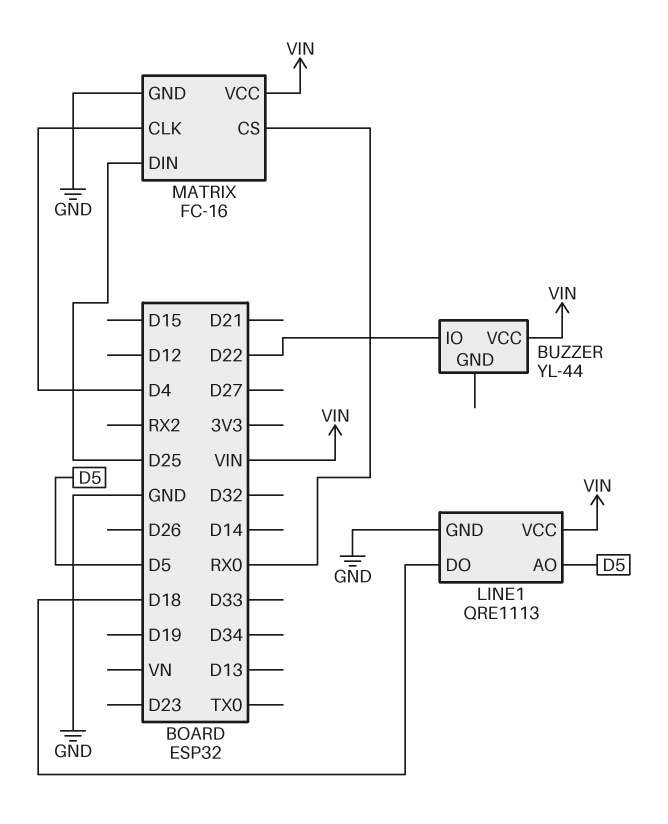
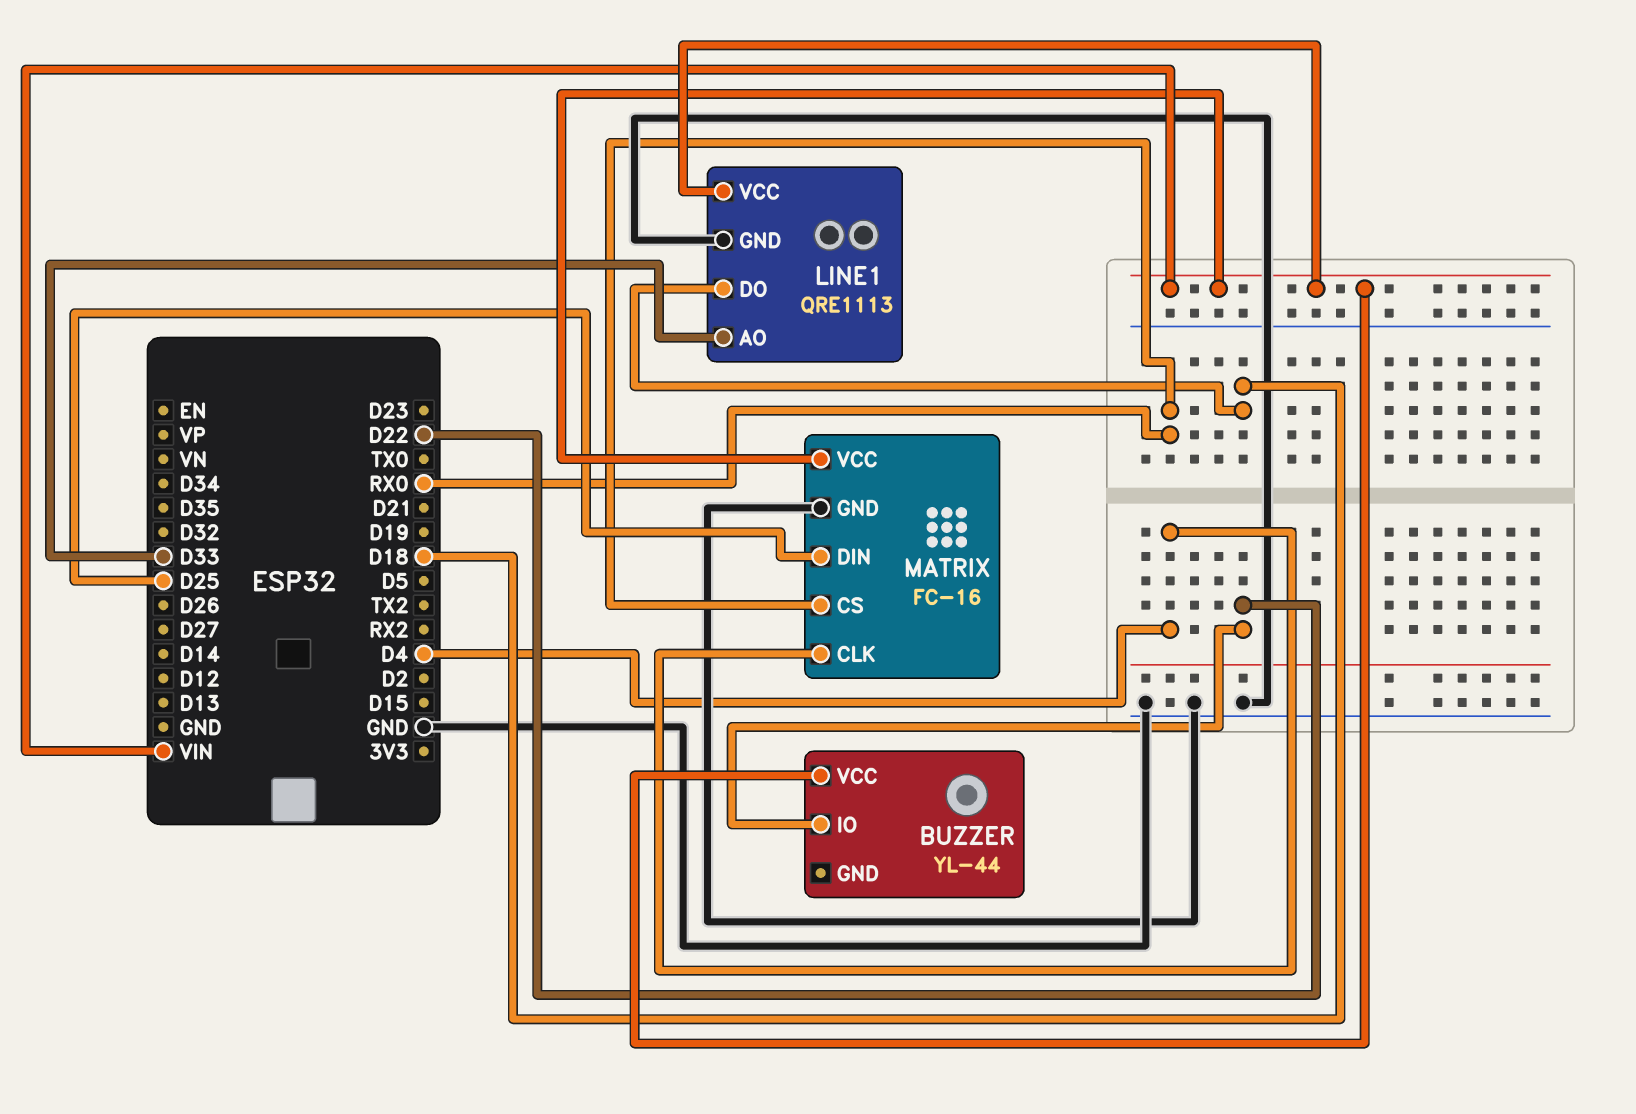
LINE1 pin AO: D5 -> D33

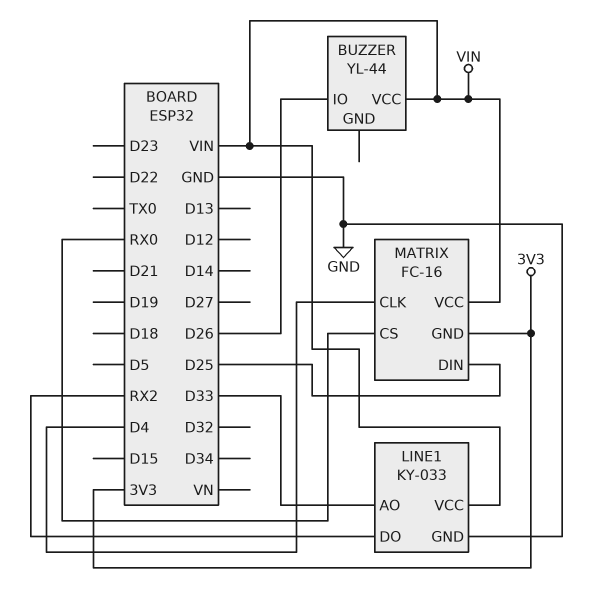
BUZZER pin IO: D22 -> D26
LINE1: QRE1113 -> KY-033
LINE1 pin DO: D18 -> RX2
MATRIX pin GND: GND -> 3V3

